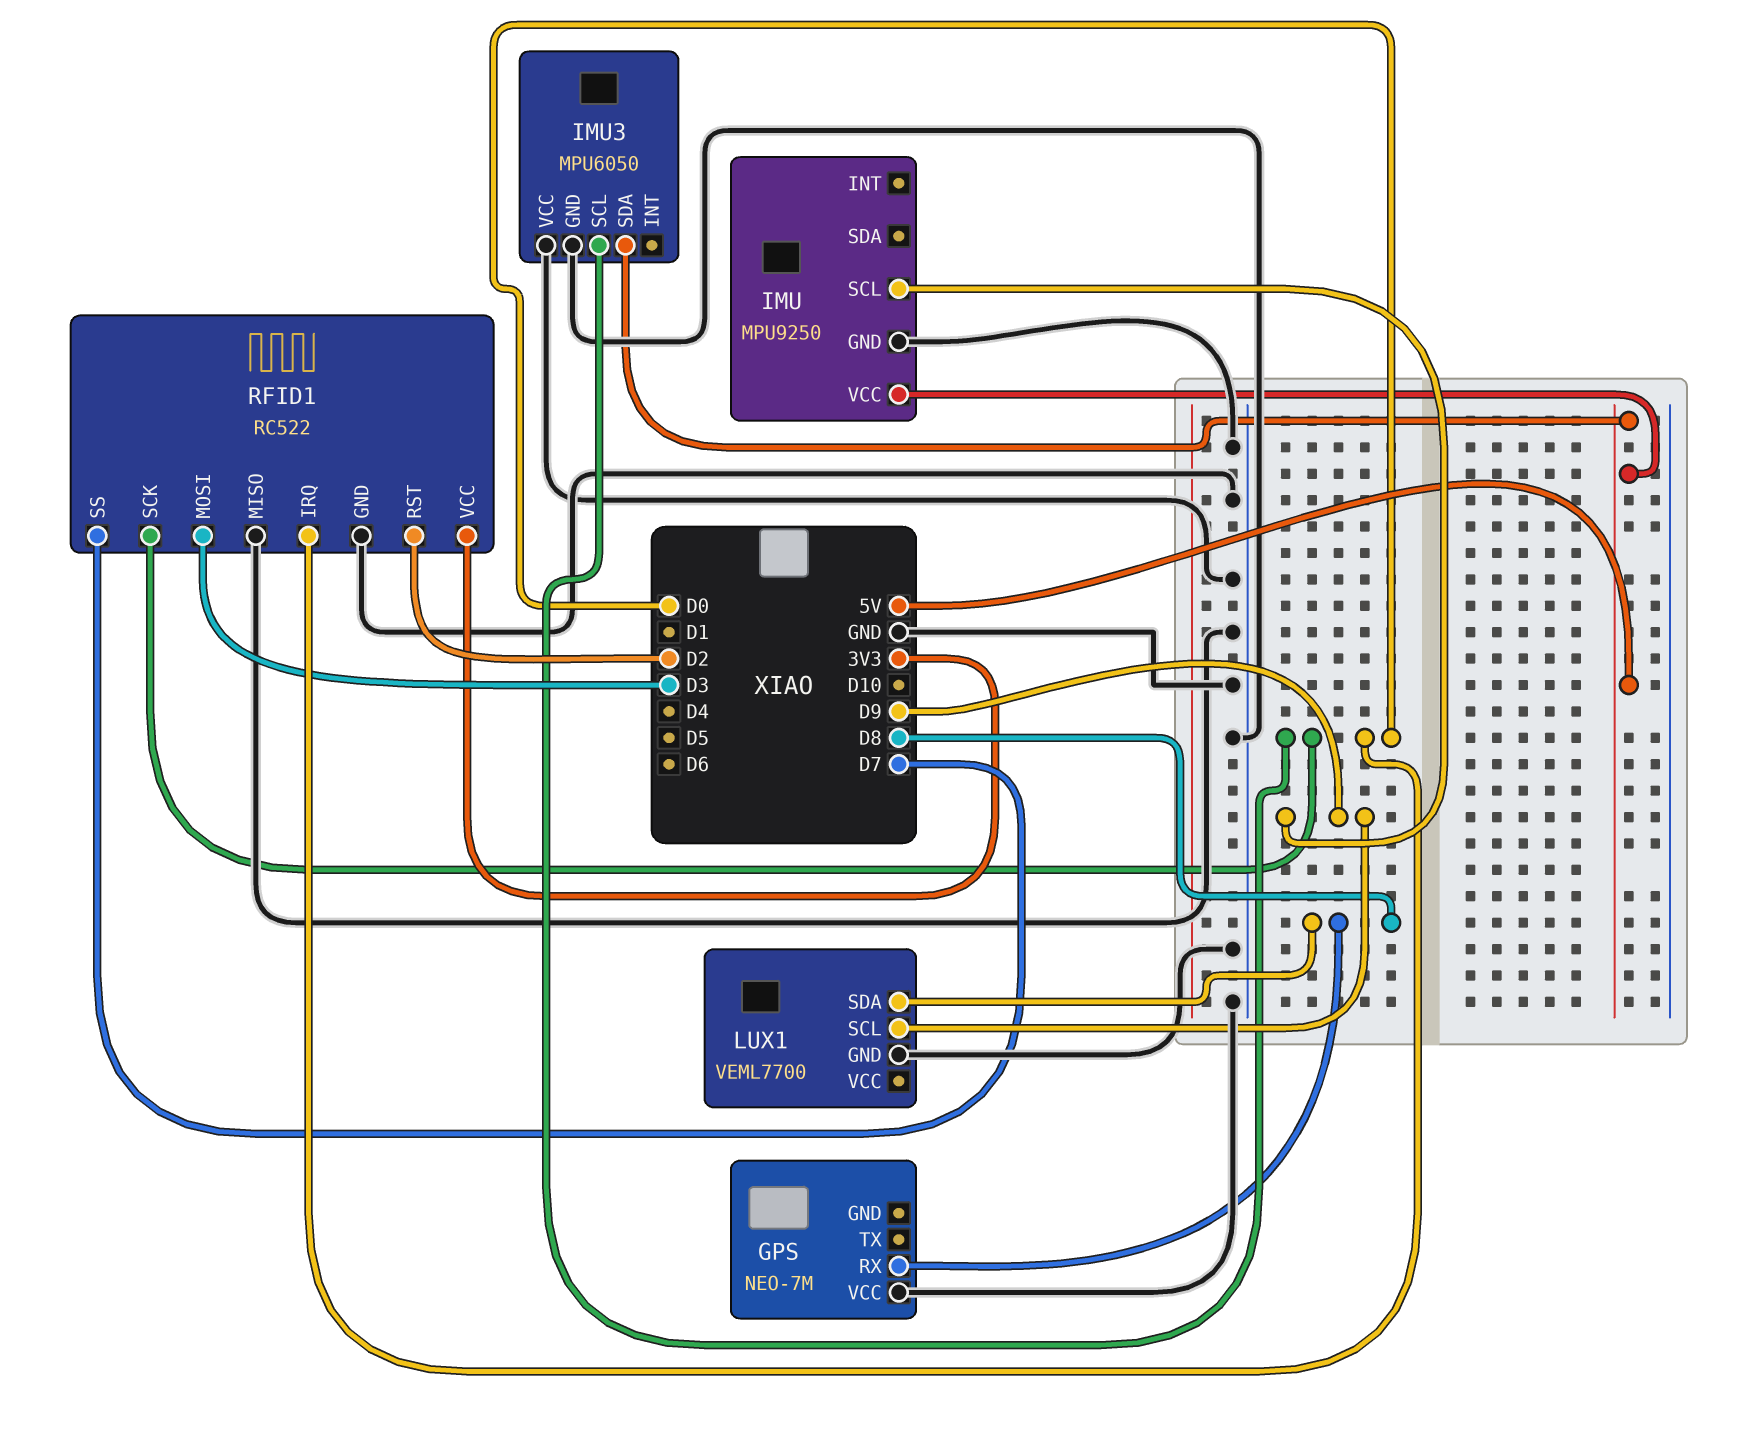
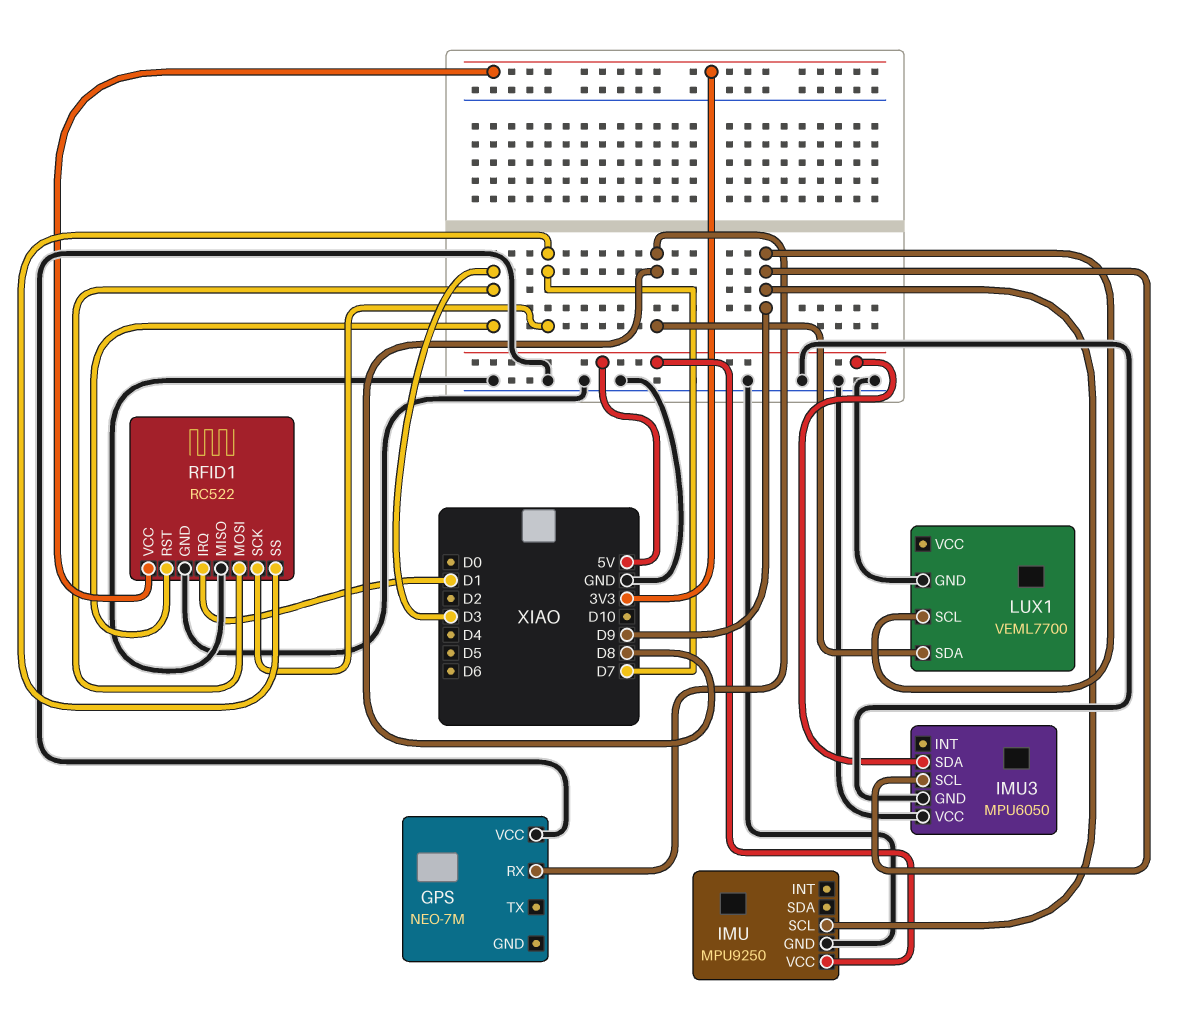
IMU3 pin SCL: D0 -> D9
RFID1 pin IRQ: D0 -> D1
RFID1 pin RST: D2 -> D3
RFID1 pin SCK: D0 -> D7

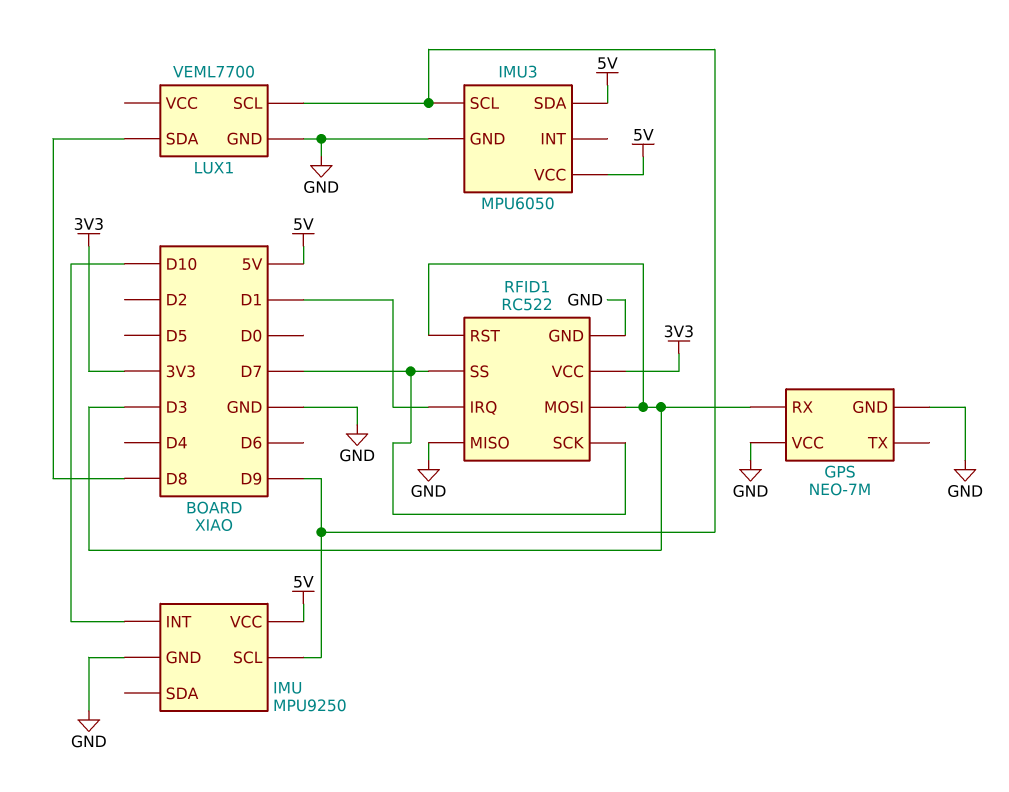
GPS pin GND: none -> GND
GPS pin RX: D8 -> D3
IMU pin INT: none -> D10
IMU3 pin VCC: GND -> 5V

